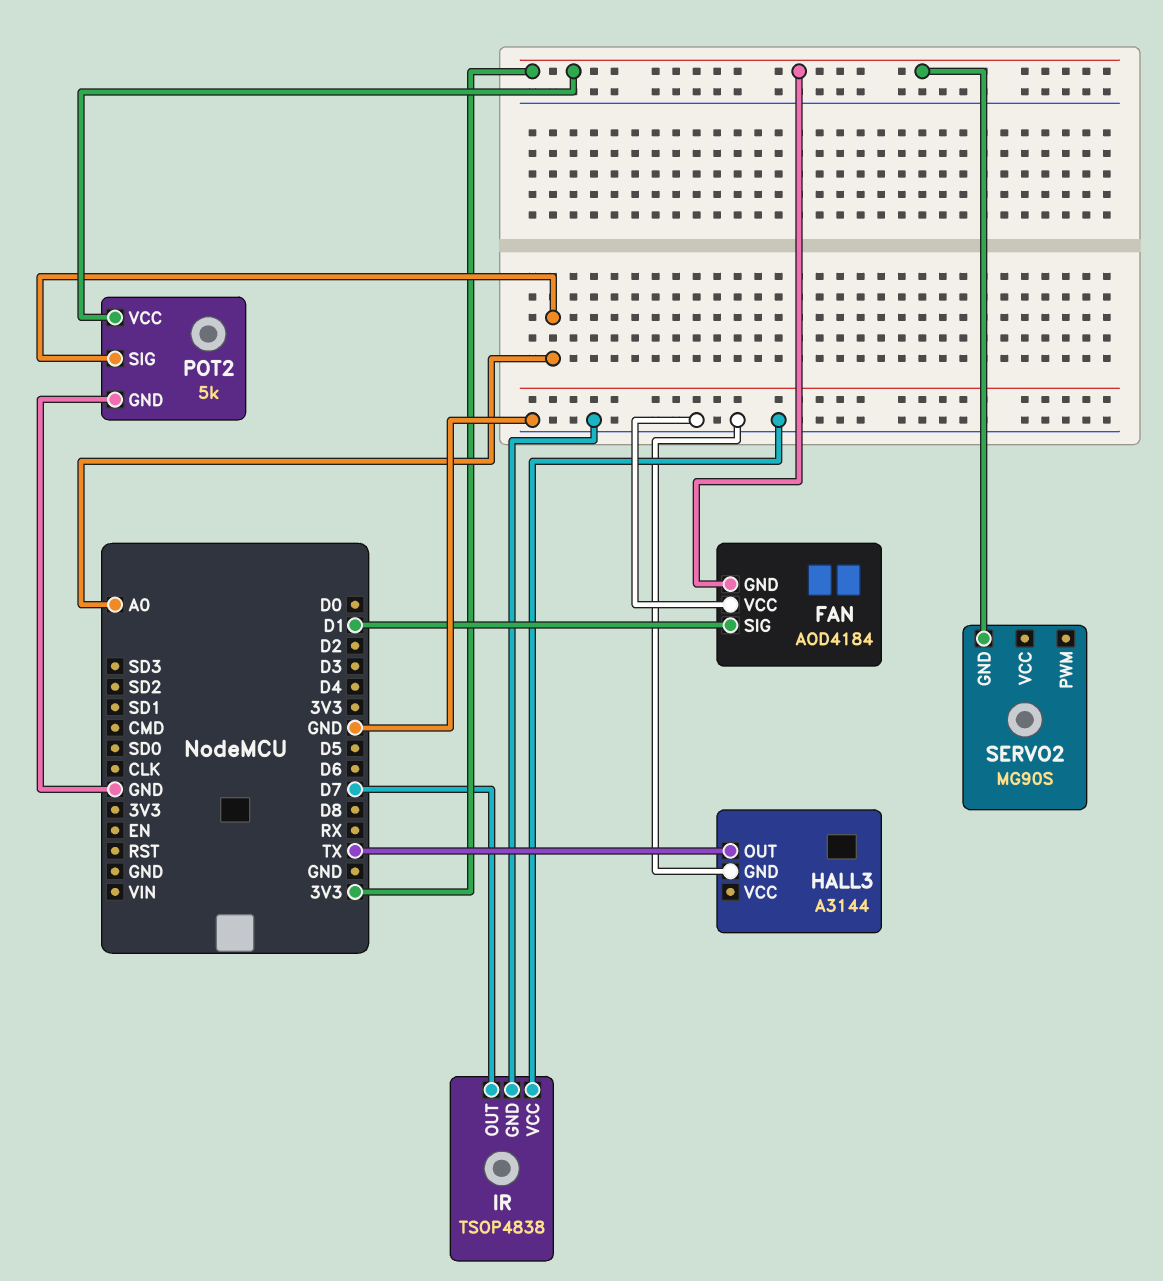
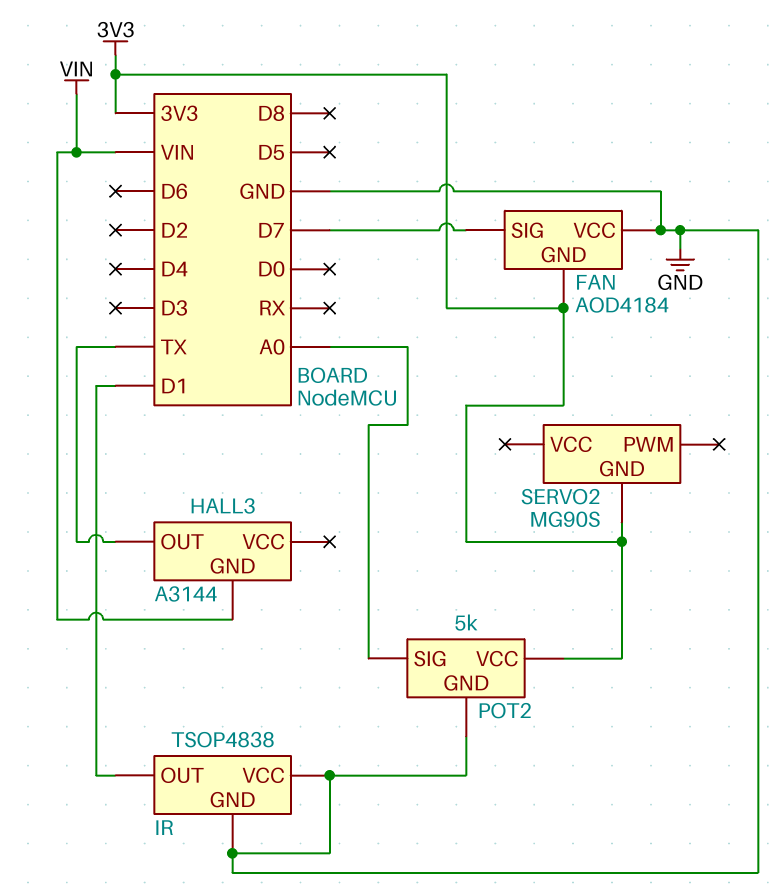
FAN pin SIG: D1 -> D7
HALL3 pin GND: GND -> VIN
IR pin OUT: D7 -> D1

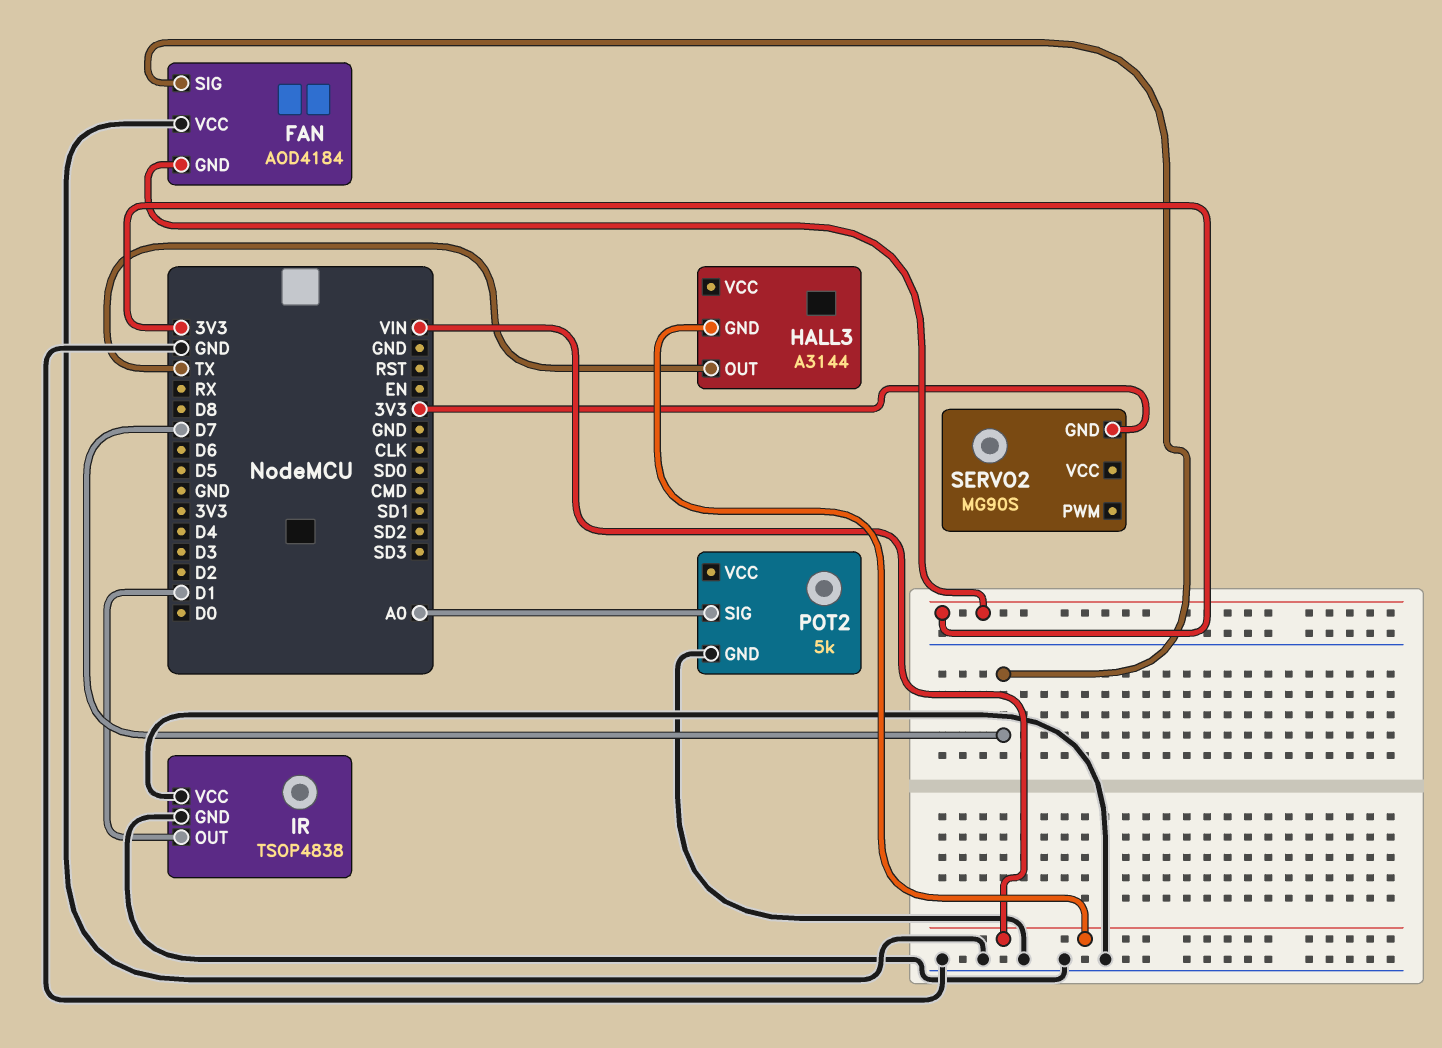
POT2 pin VCC: 3V3 -> none

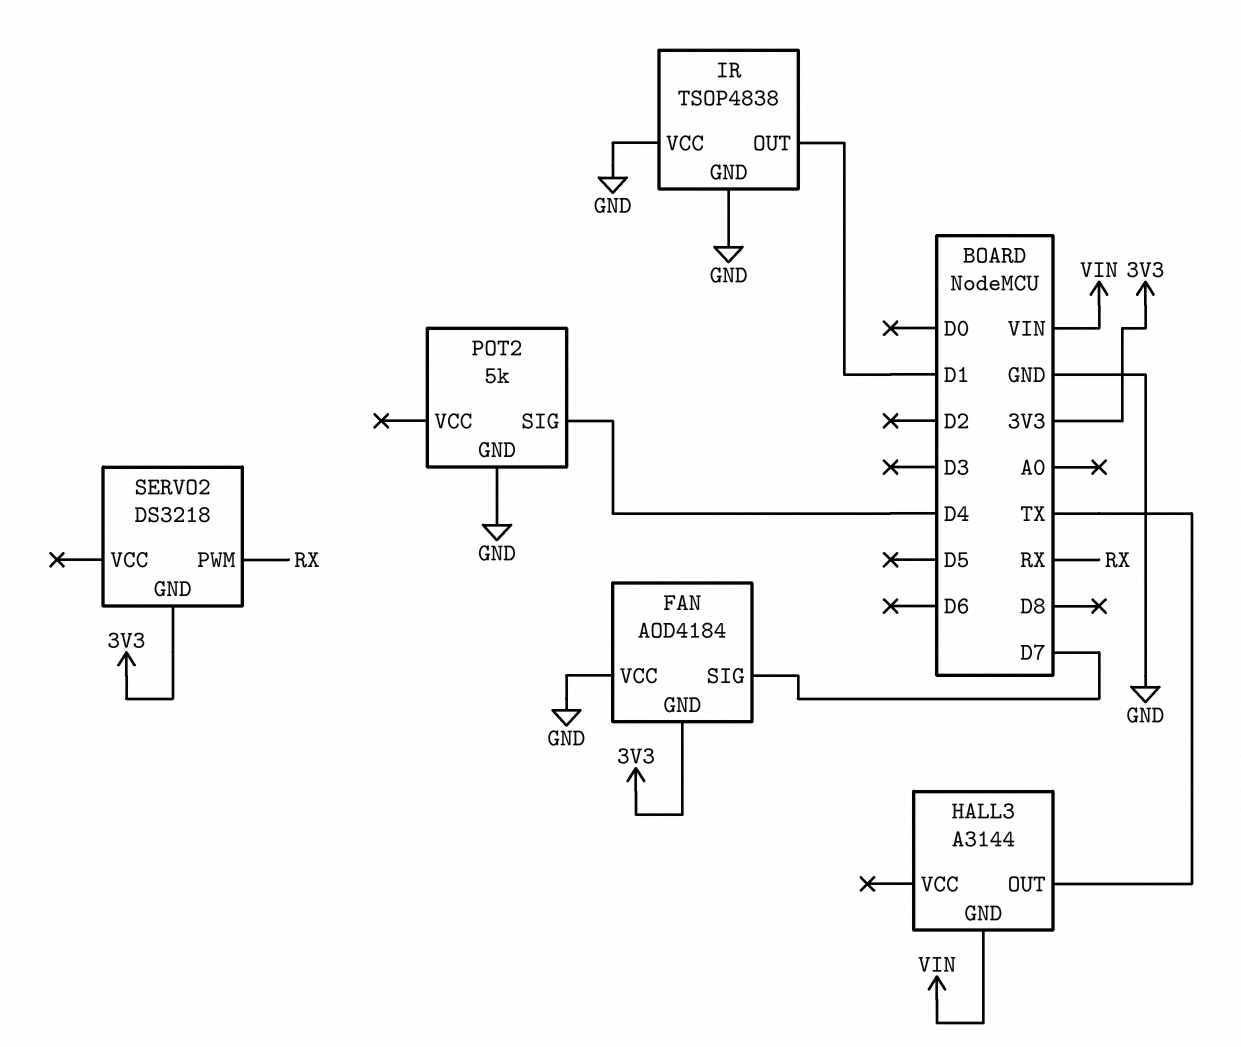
POT2 pin SIG: A0 -> D4
SERVO2: MG90S -> DS3218
SERVO2 pin PWM: none -> RX

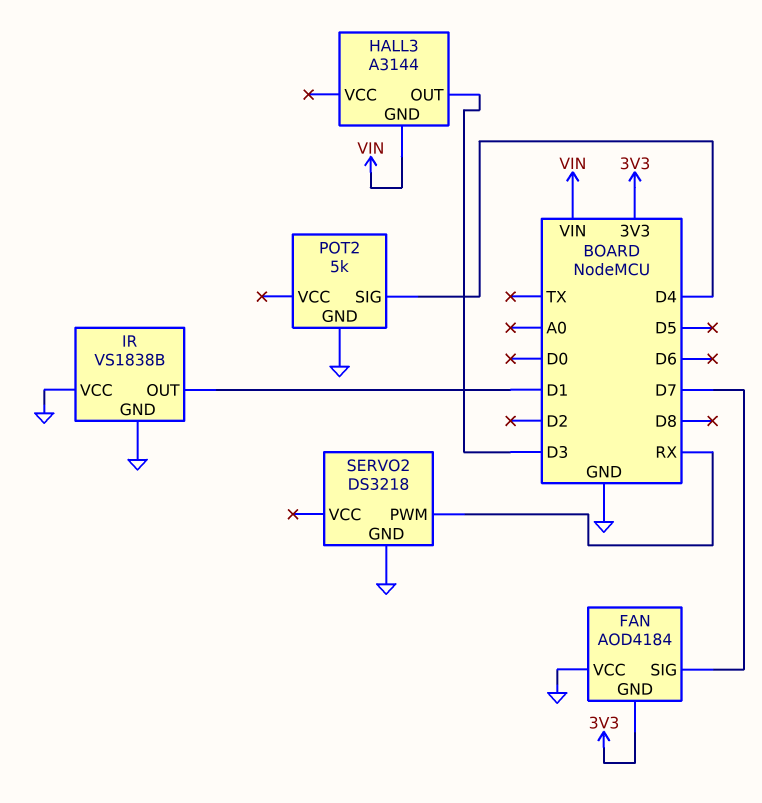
HALL3 pin OUT: TX -> D3
IR: TSOP4838 -> VS1838B
SERVO2 pin GND: 3V3 -> GND

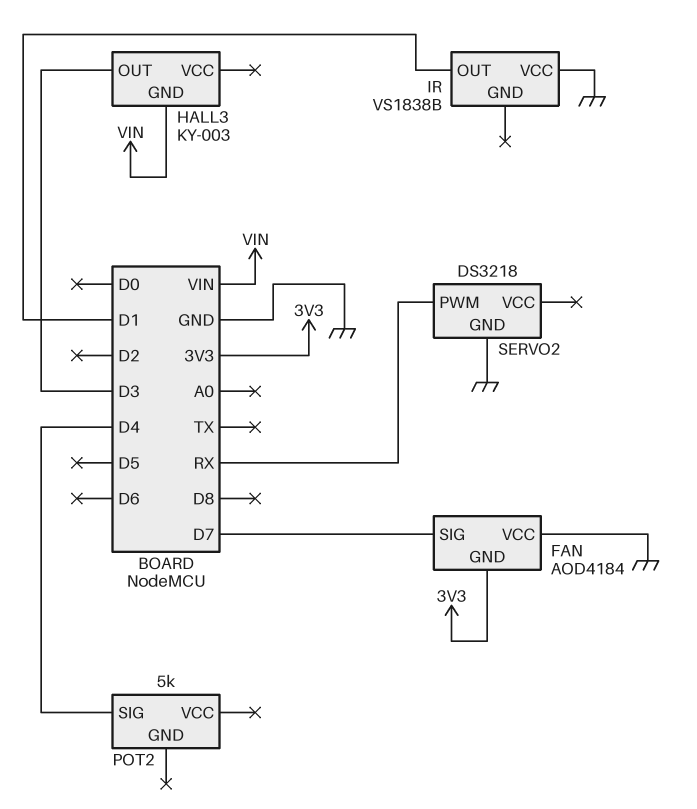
HALL3: A3144 -> KY-003
IR pin GND: GND -> none
POT2 pin GND: GND -> none

